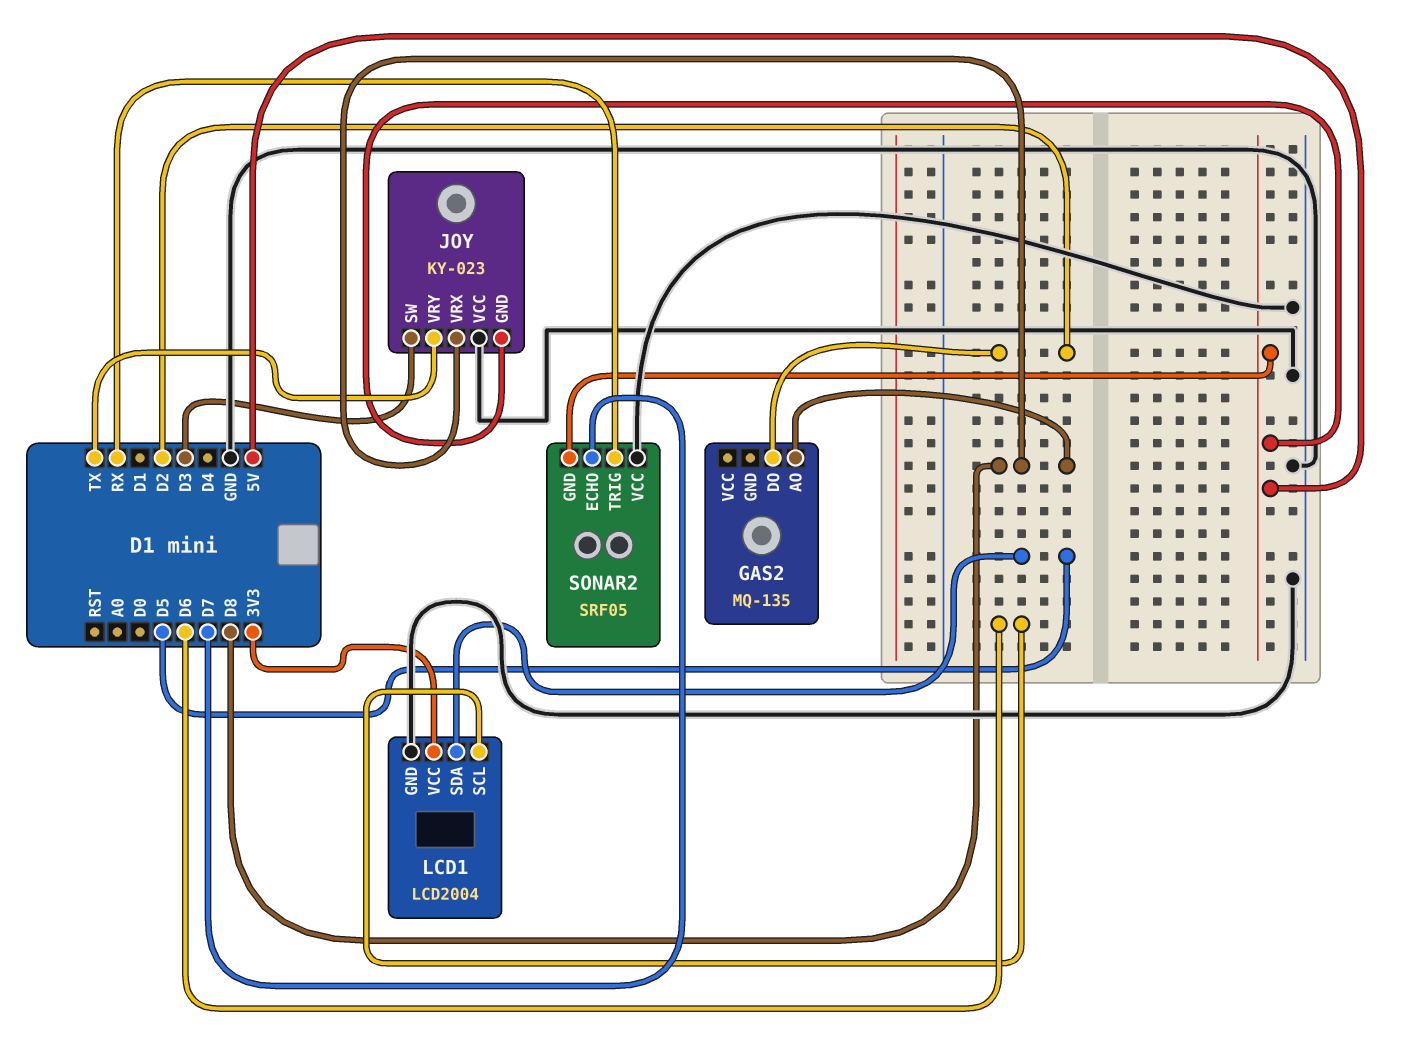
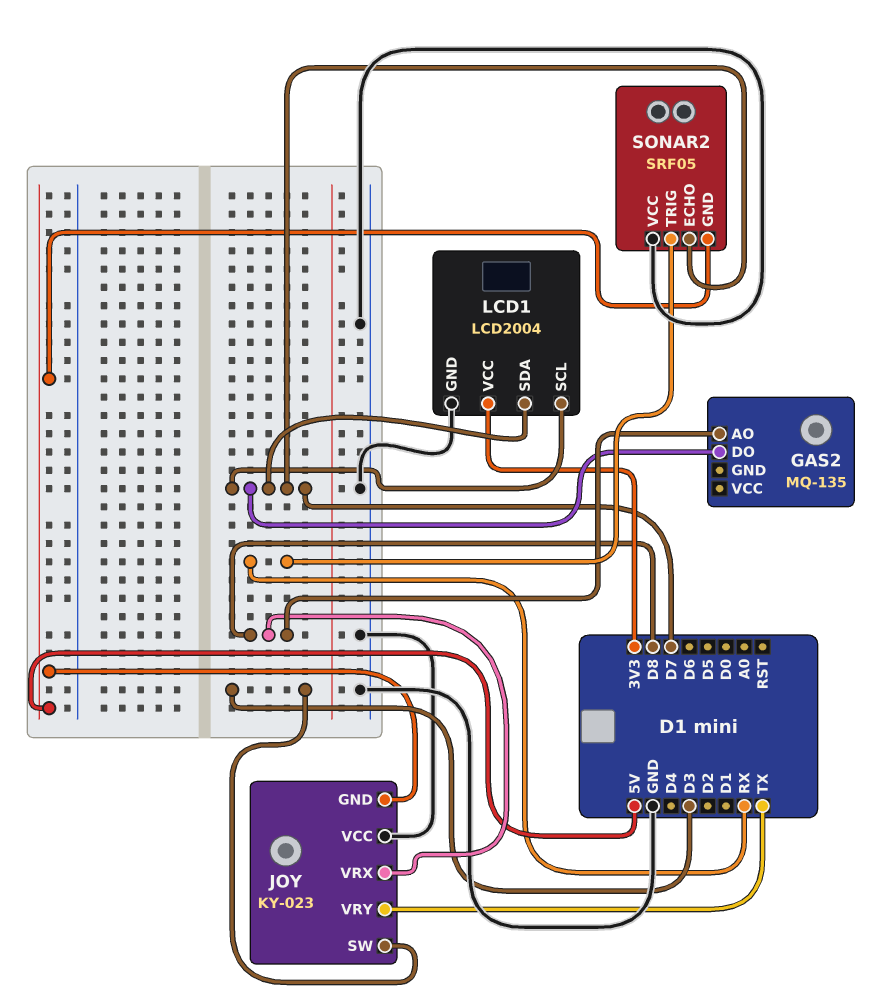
GAS2 pin DO: D2 -> D7
LCD1 pin SCL: D6 -> D7
LCD1 pin SDA: D5 -> D7

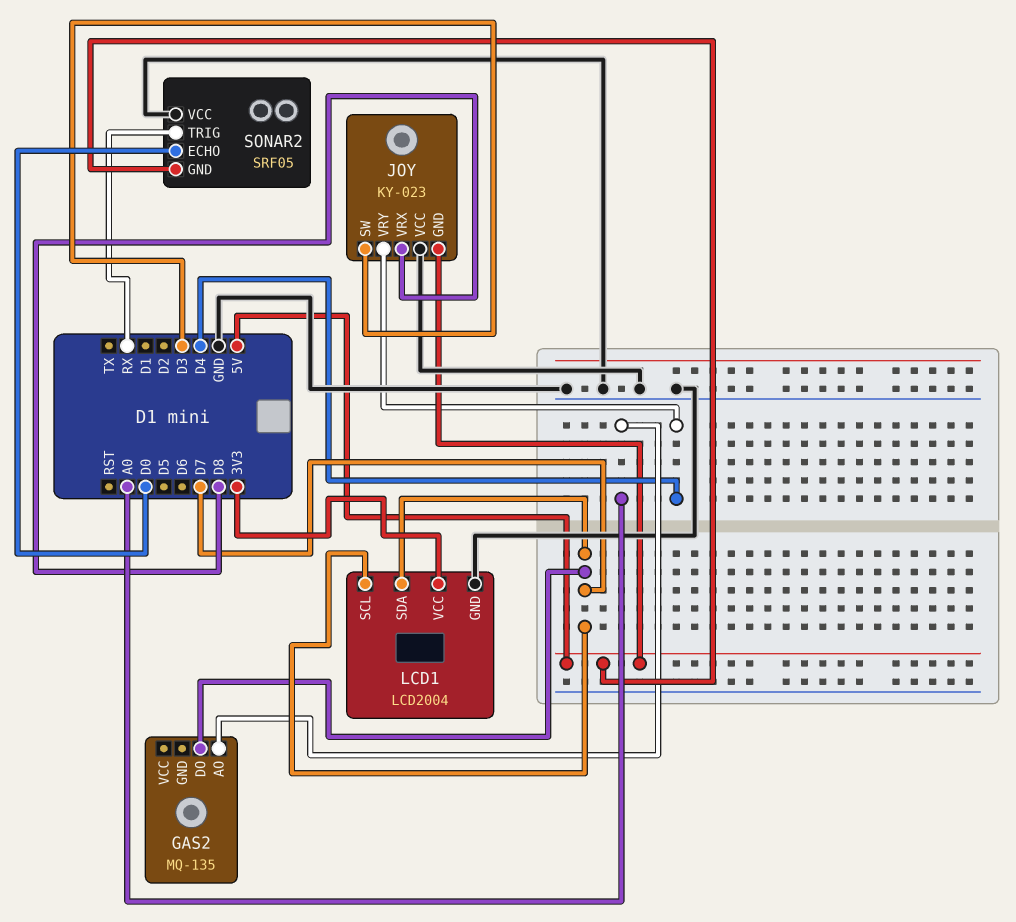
GAS2 pin AO: D8 -> A0
JOY pin VRY: TX -> D4
SONAR2 pin ECHO: D7 -> D0

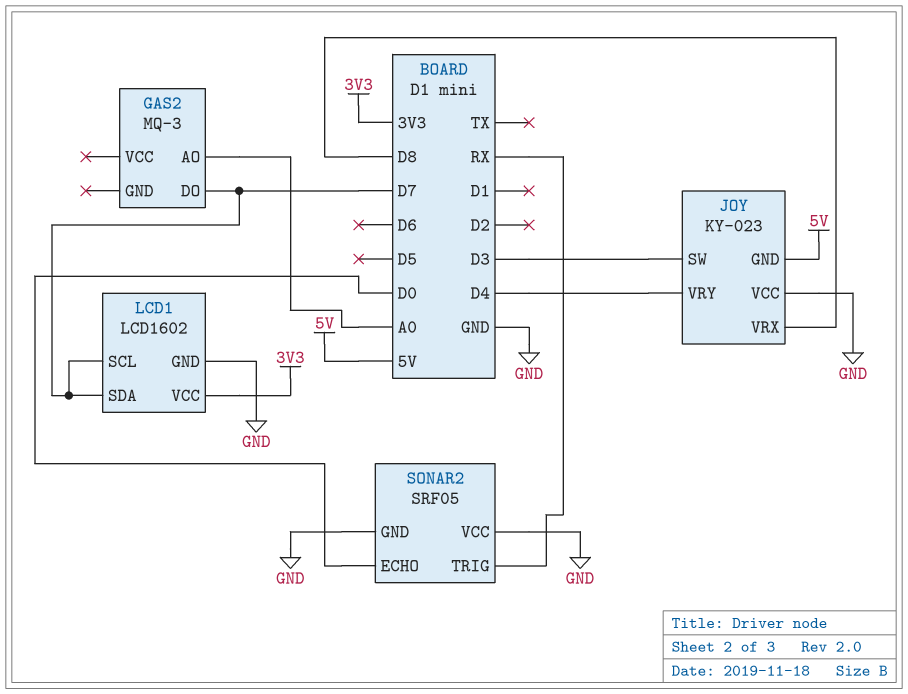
GAS2: MQ-135 -> MQ-3
LCD1: LCD2004 -> LCD1602
SONAR2 pin GND: 5V -> GND

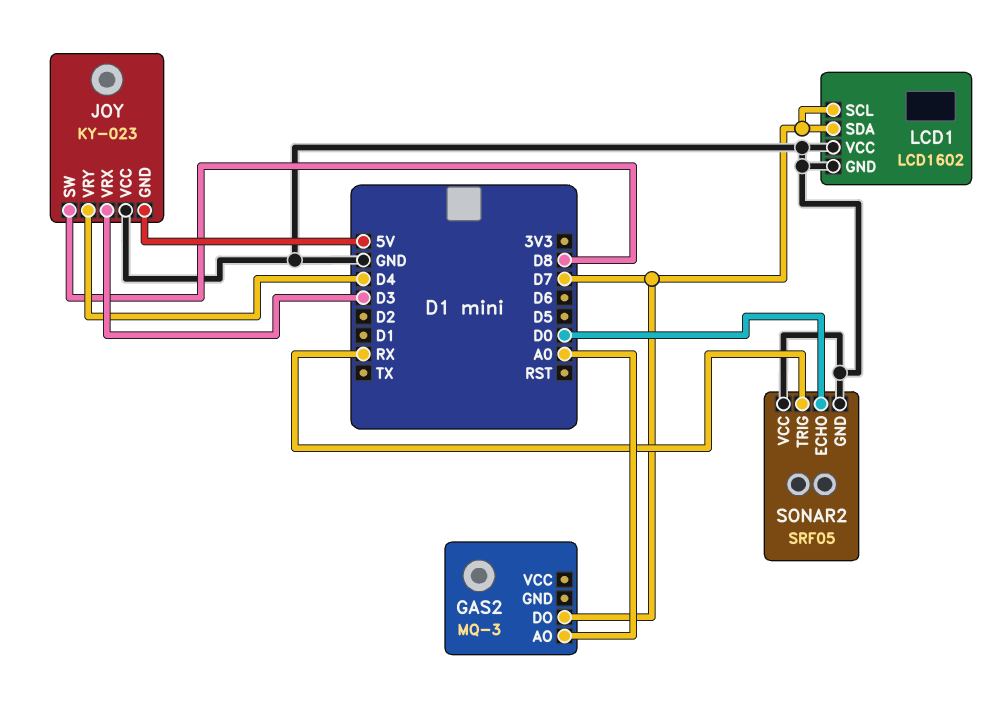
JOY pin SW: D3 -> D8
JOY pin VRX: D8 -> D3
LCD1 pin VCC: 3V3 -> GND

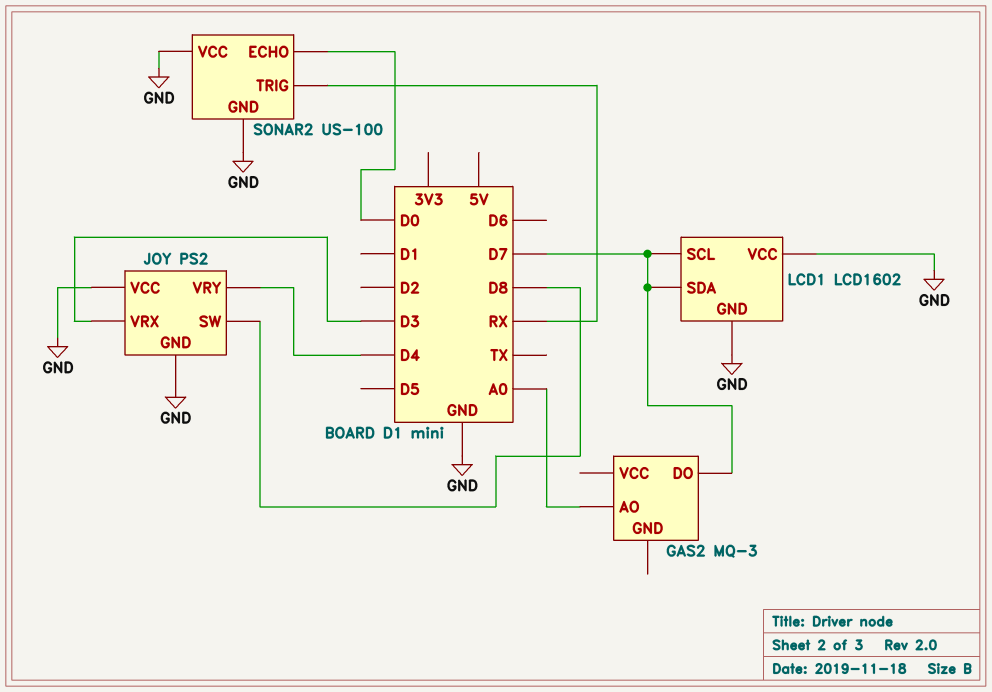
JOY: KY-023 -> PS2
JOY pin GND: 5V -> GND
SONAR2: SRF05 -> US-100

